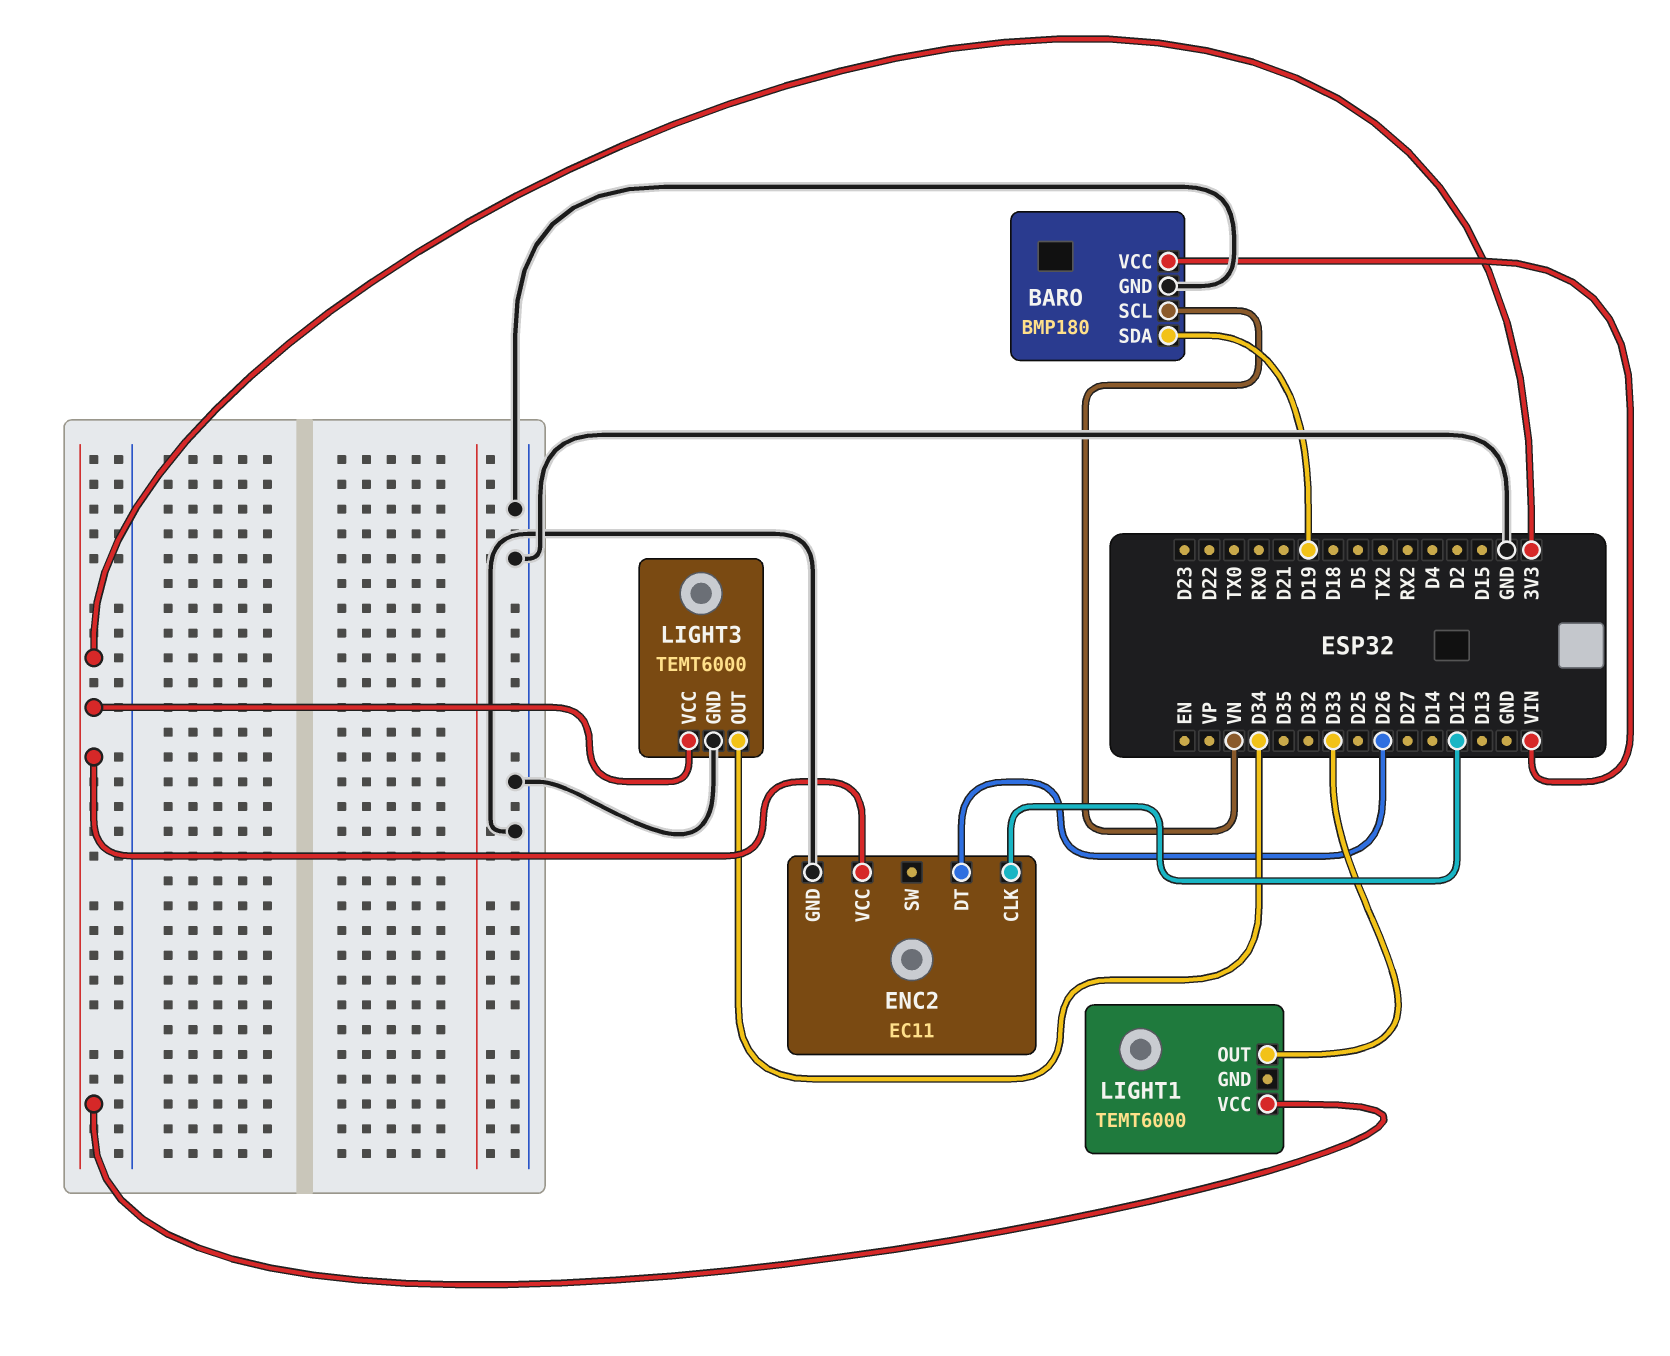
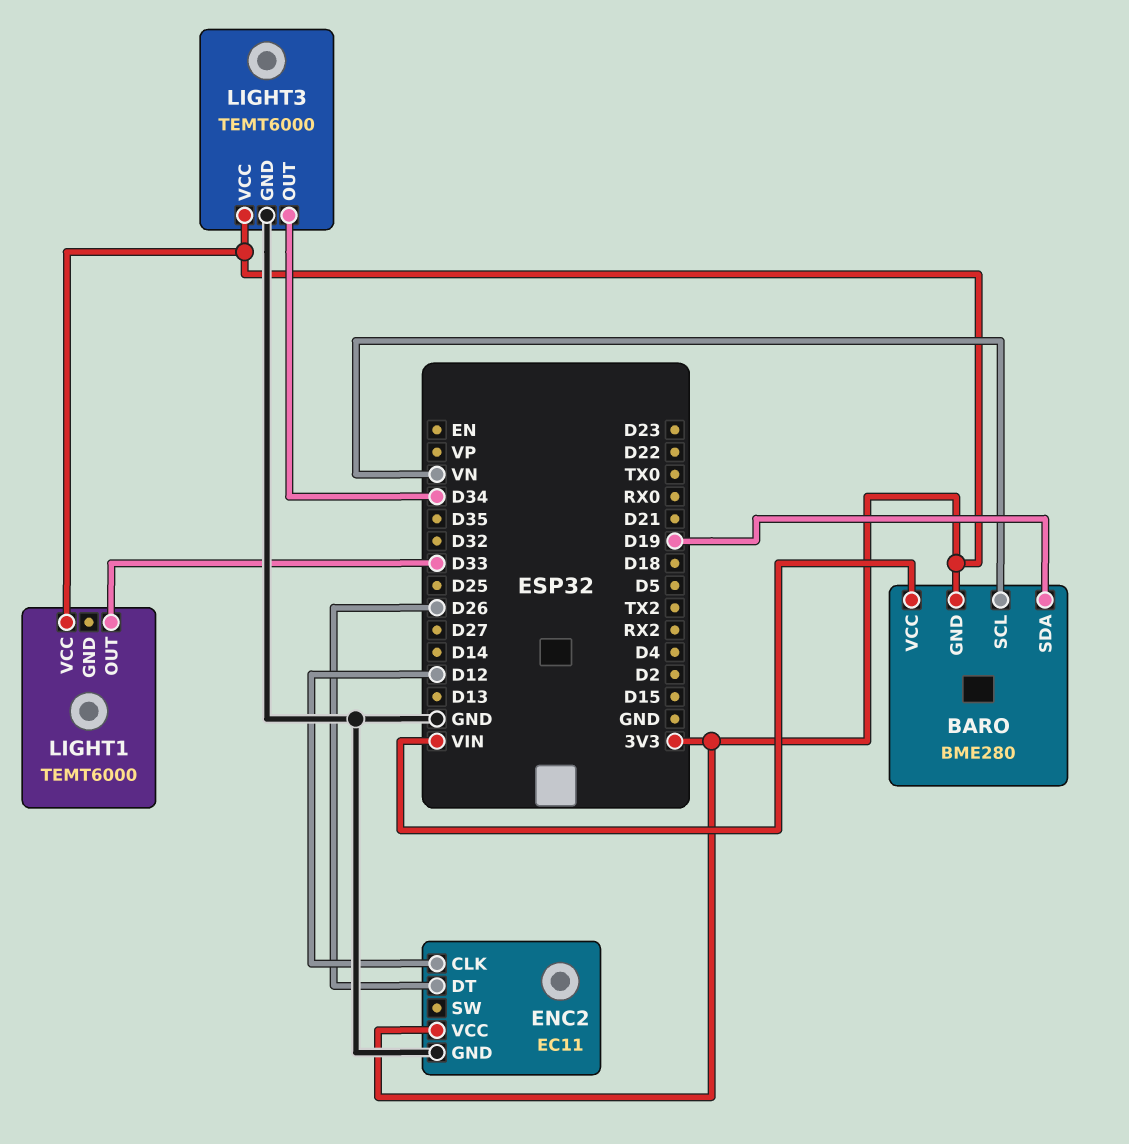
BARO: BMP180 -> BME280
BARO pin GND: GND -> 3V3

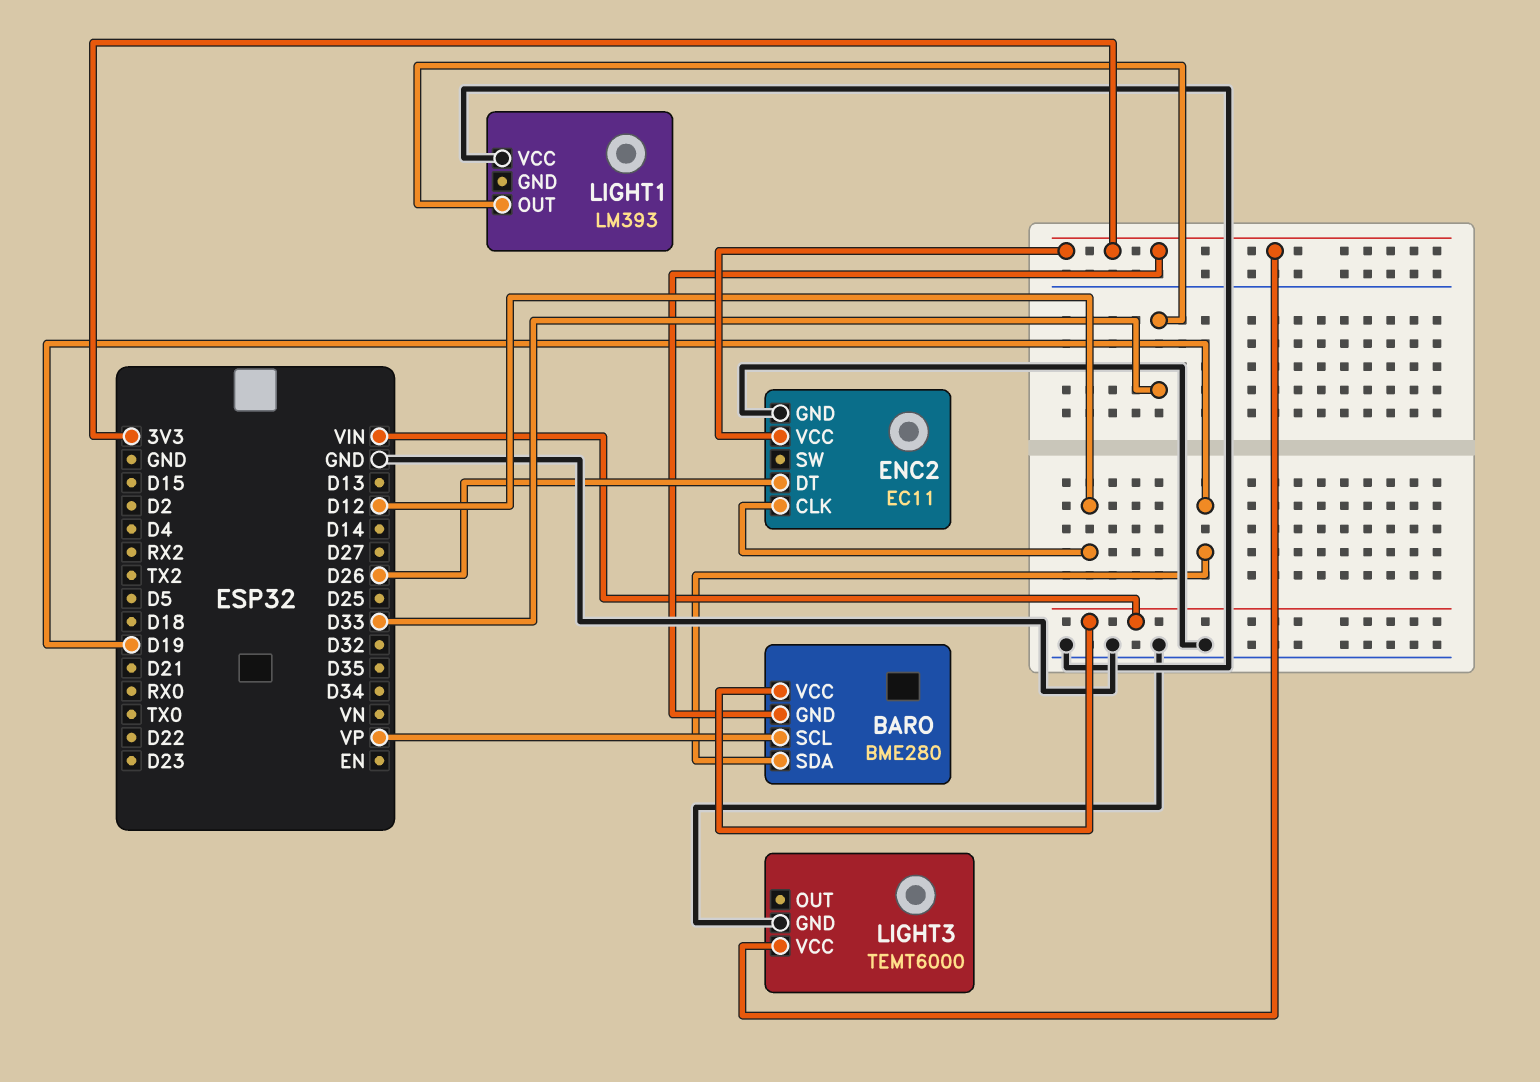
BARO pin SCL: VN -> VP
LIGHT1: TEMT6000 -> LM393
LIGHT1 pin VCC: 3V3 -> GND
LIGHT3 pin OUT: D34 -> none

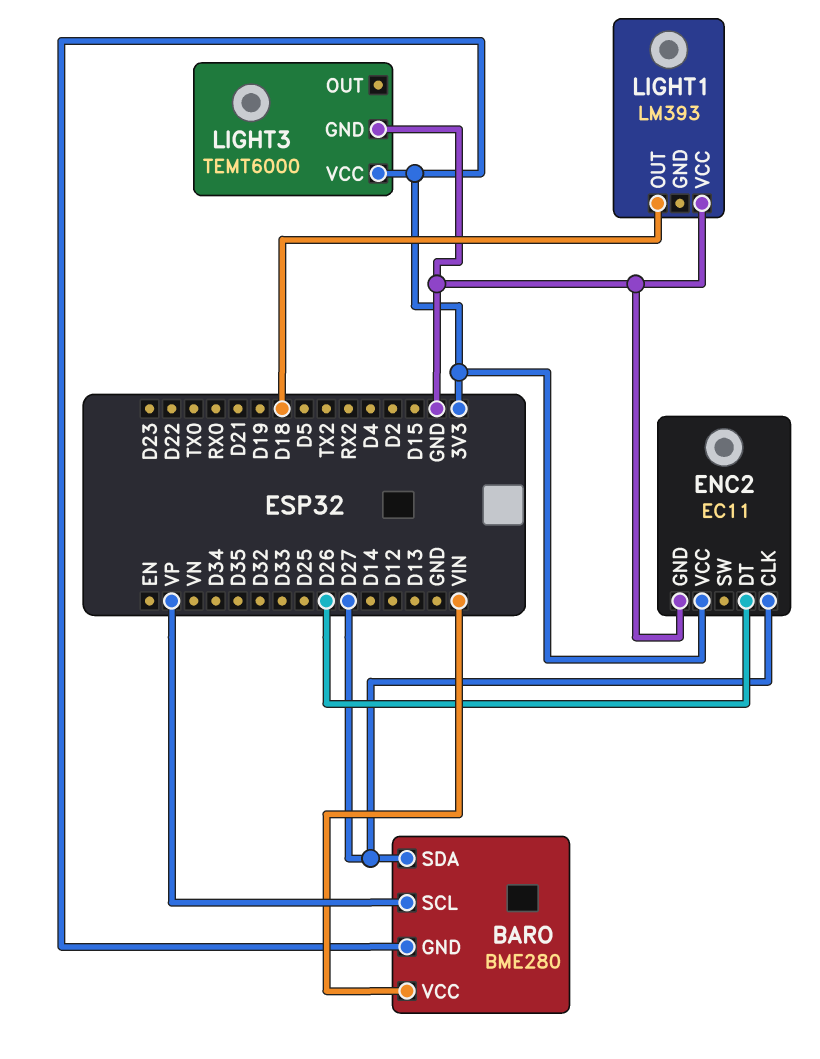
BARO pin SDA: D19 -> D27
ENC2 pin CLK: D12 -> D27
LIGHT1 pin OUT: D33 -> D18

